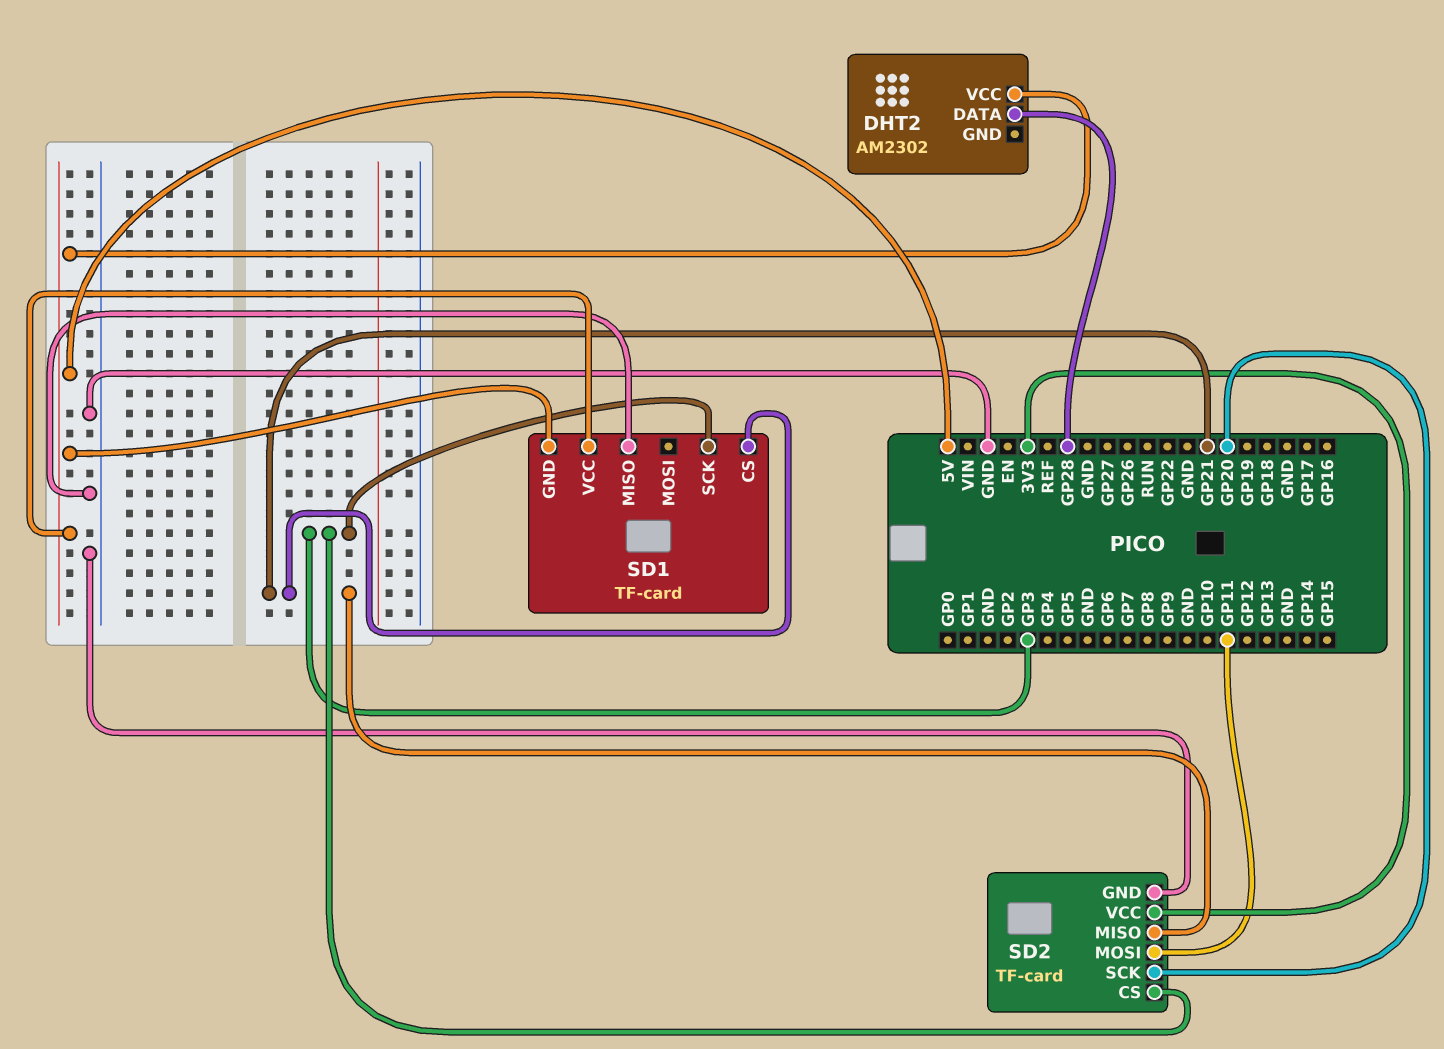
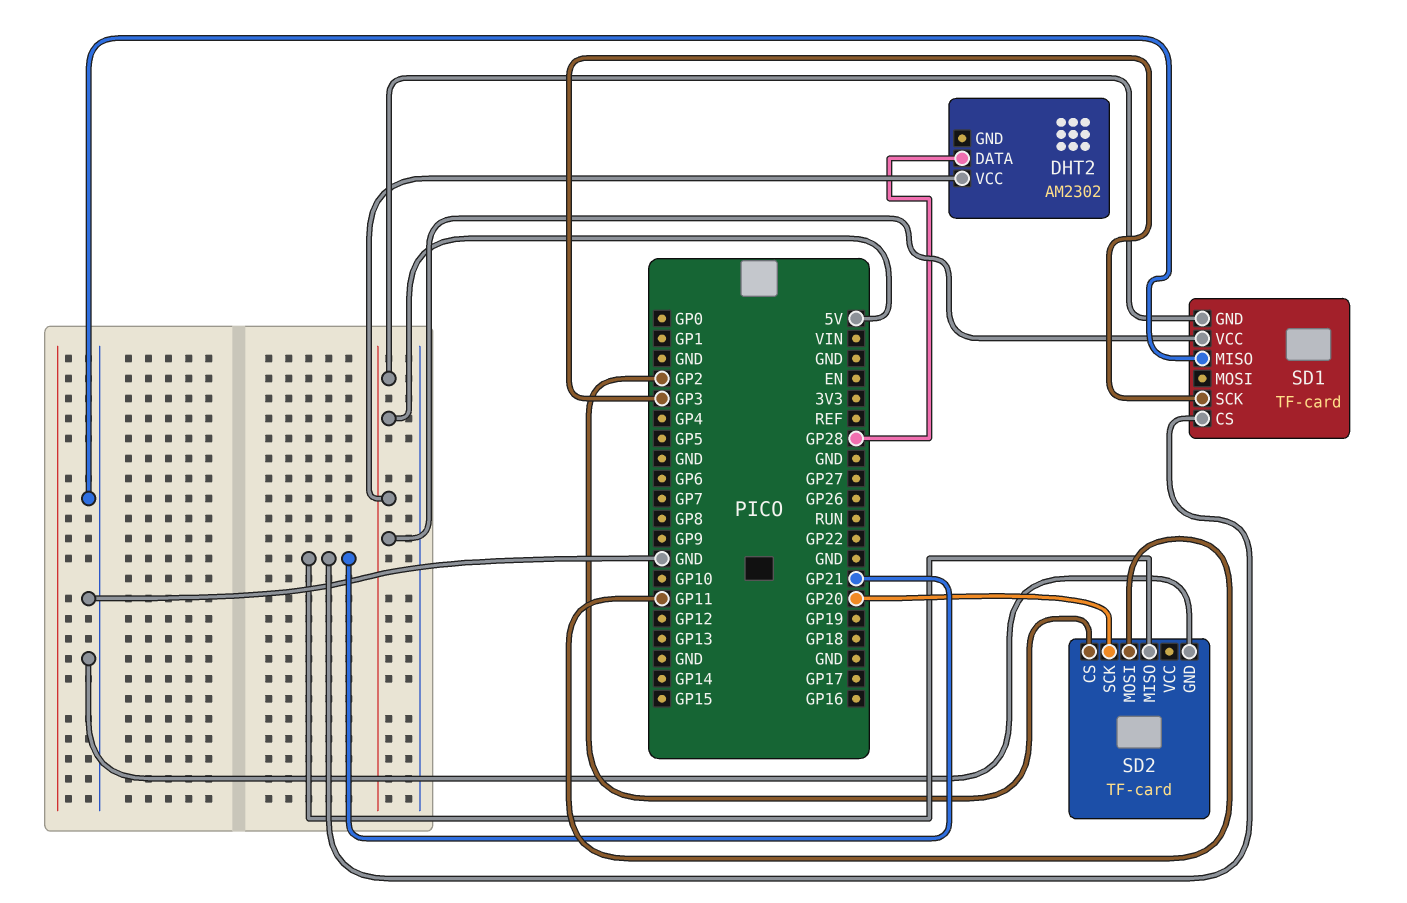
SD2 pin CS: GP3 -> GP2
SD2 pin VCC: 3V3 -> none

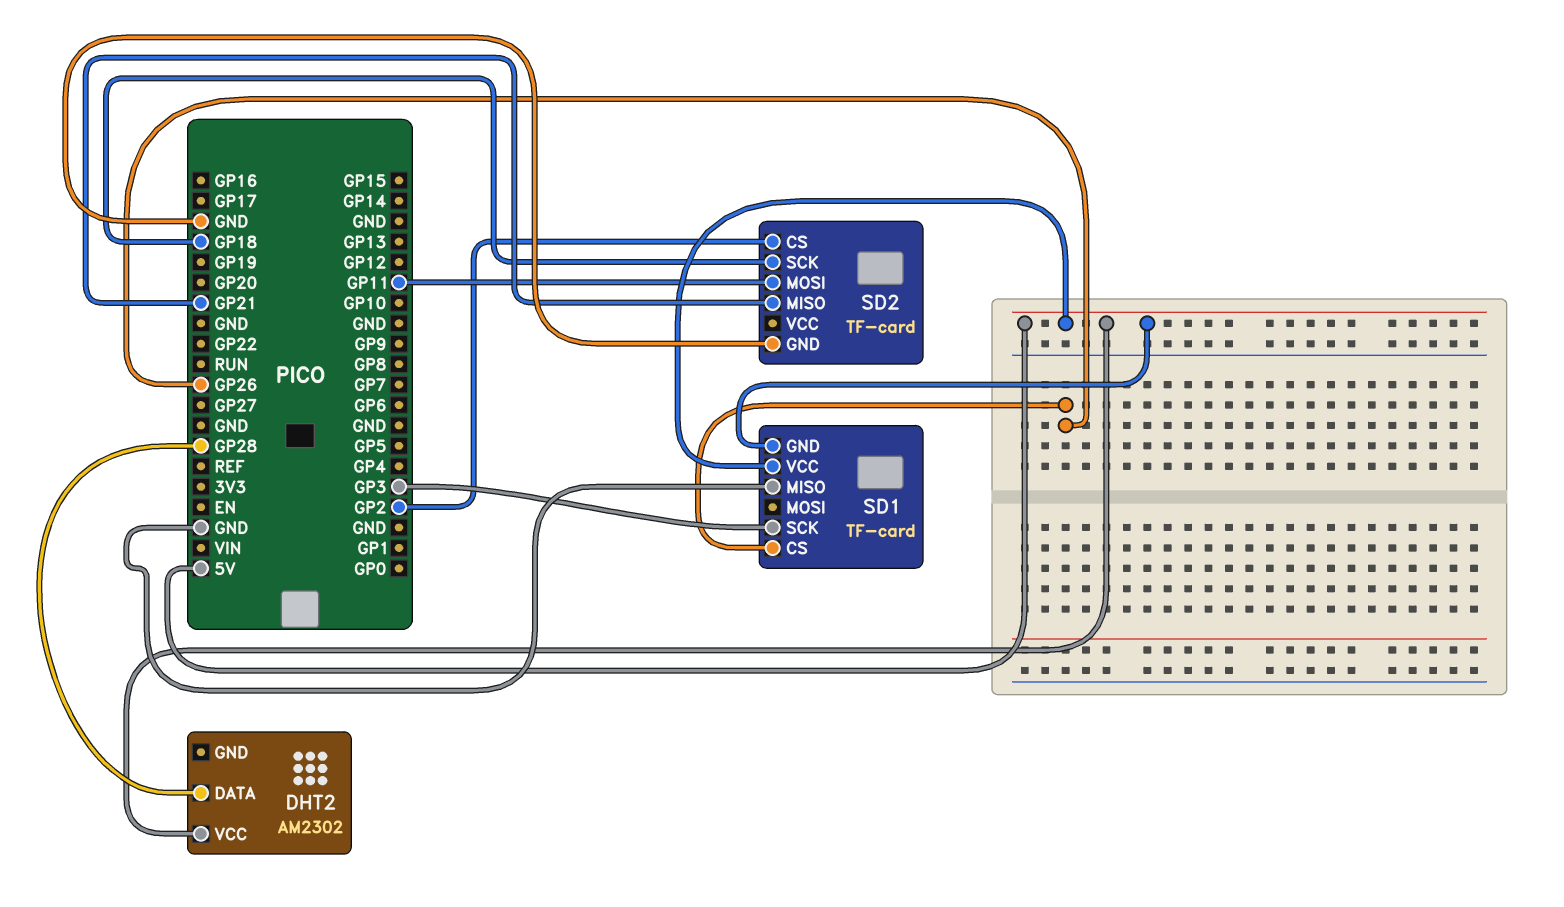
SD1 pin CS: GP21 -> GP26
SD2 pin SCK: GP20 -> GP18

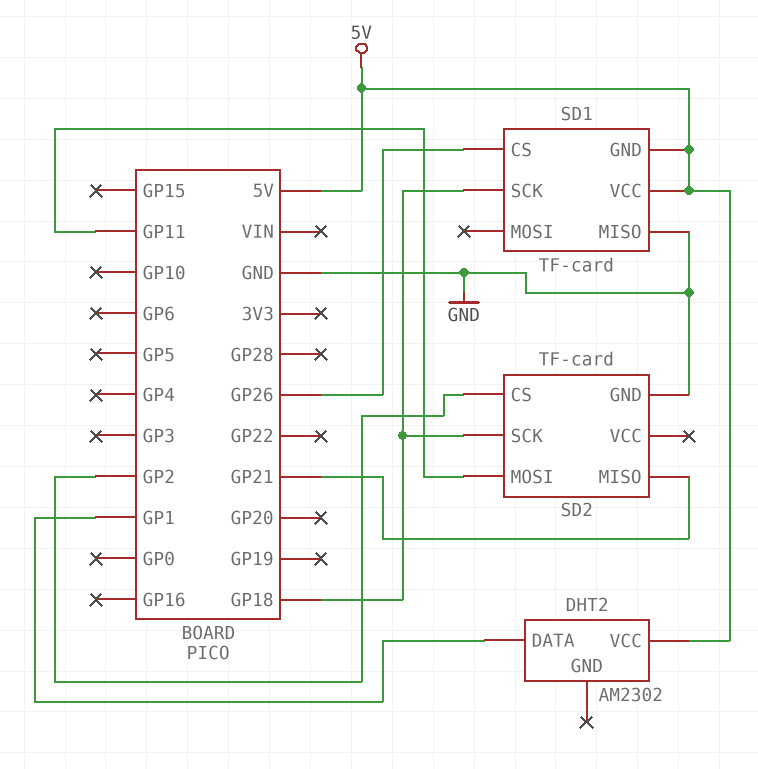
DHT2 pin DATA: GP28 -> GP1
SD1 pin SCK: GP3 -> GP18

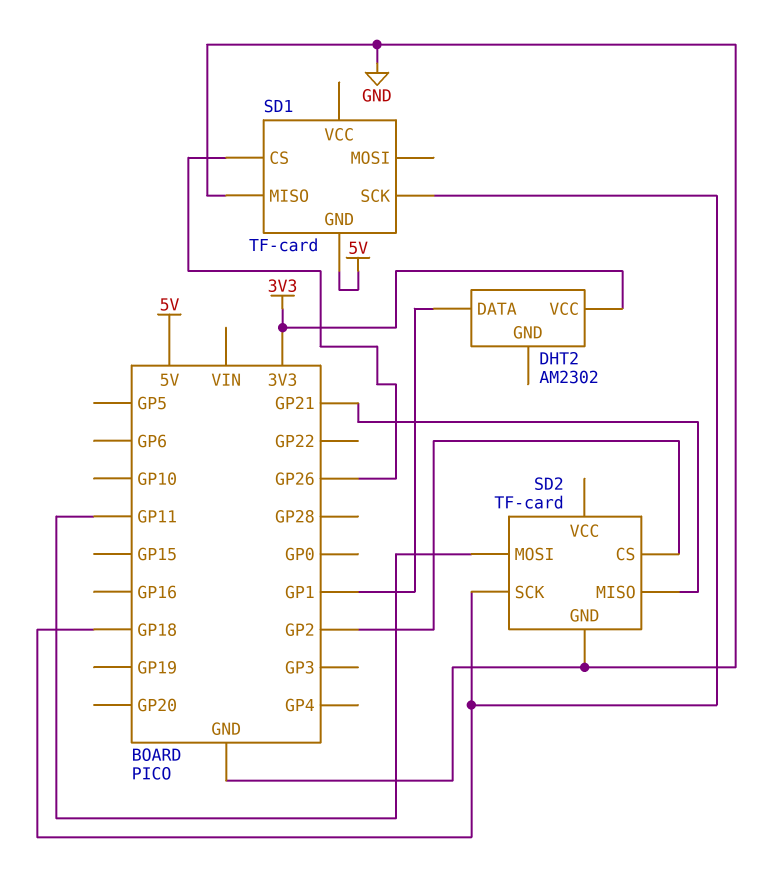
DHT2 pin VCC: 5V -> 3V3
SD1 pin VCC: 5V -> none

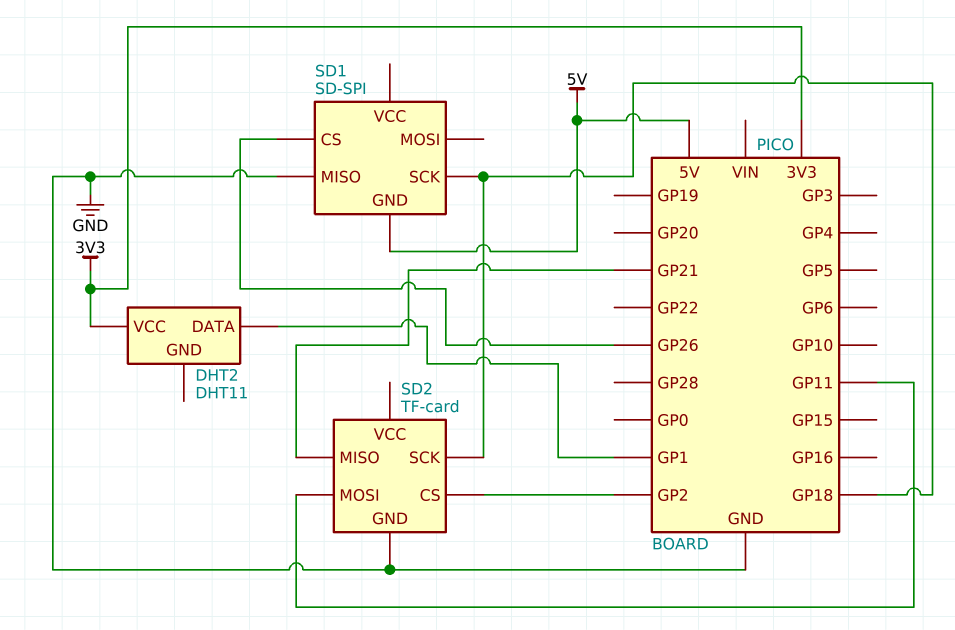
DHT2: AM2302 -> DHT11
SD1: TF-card -> SD-SPI

